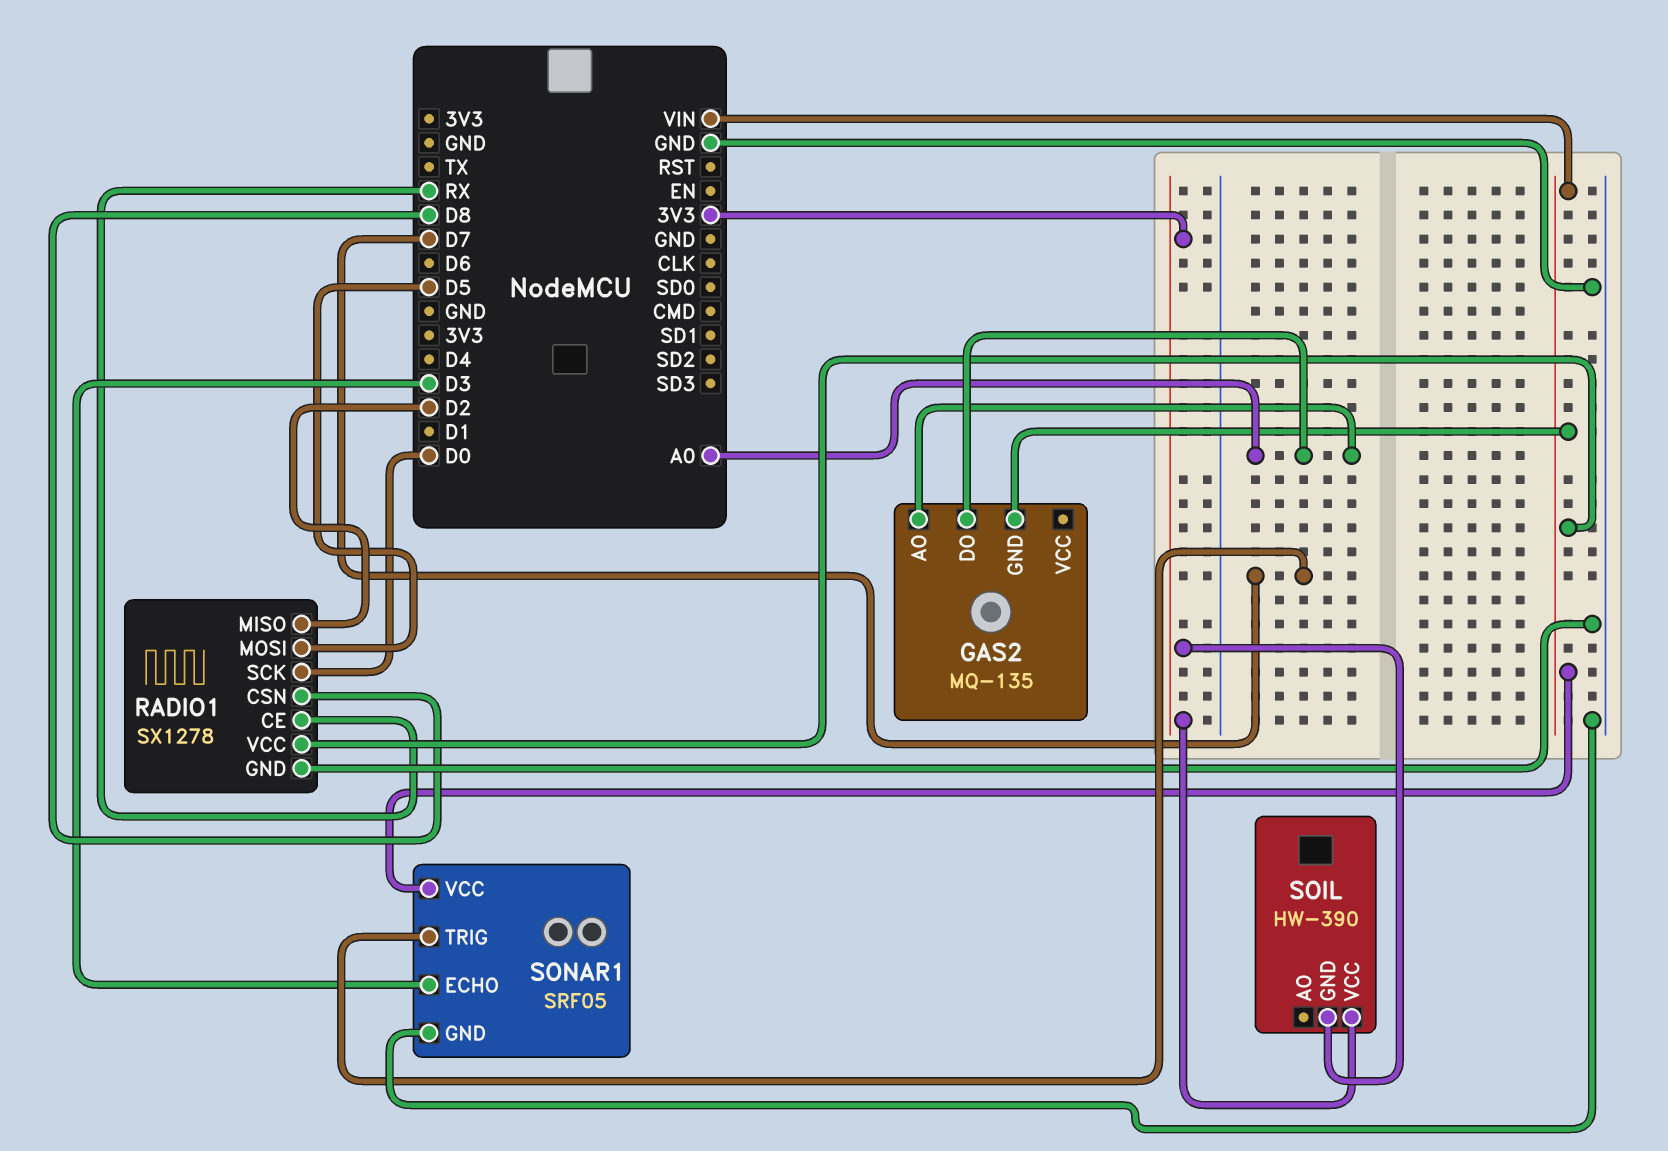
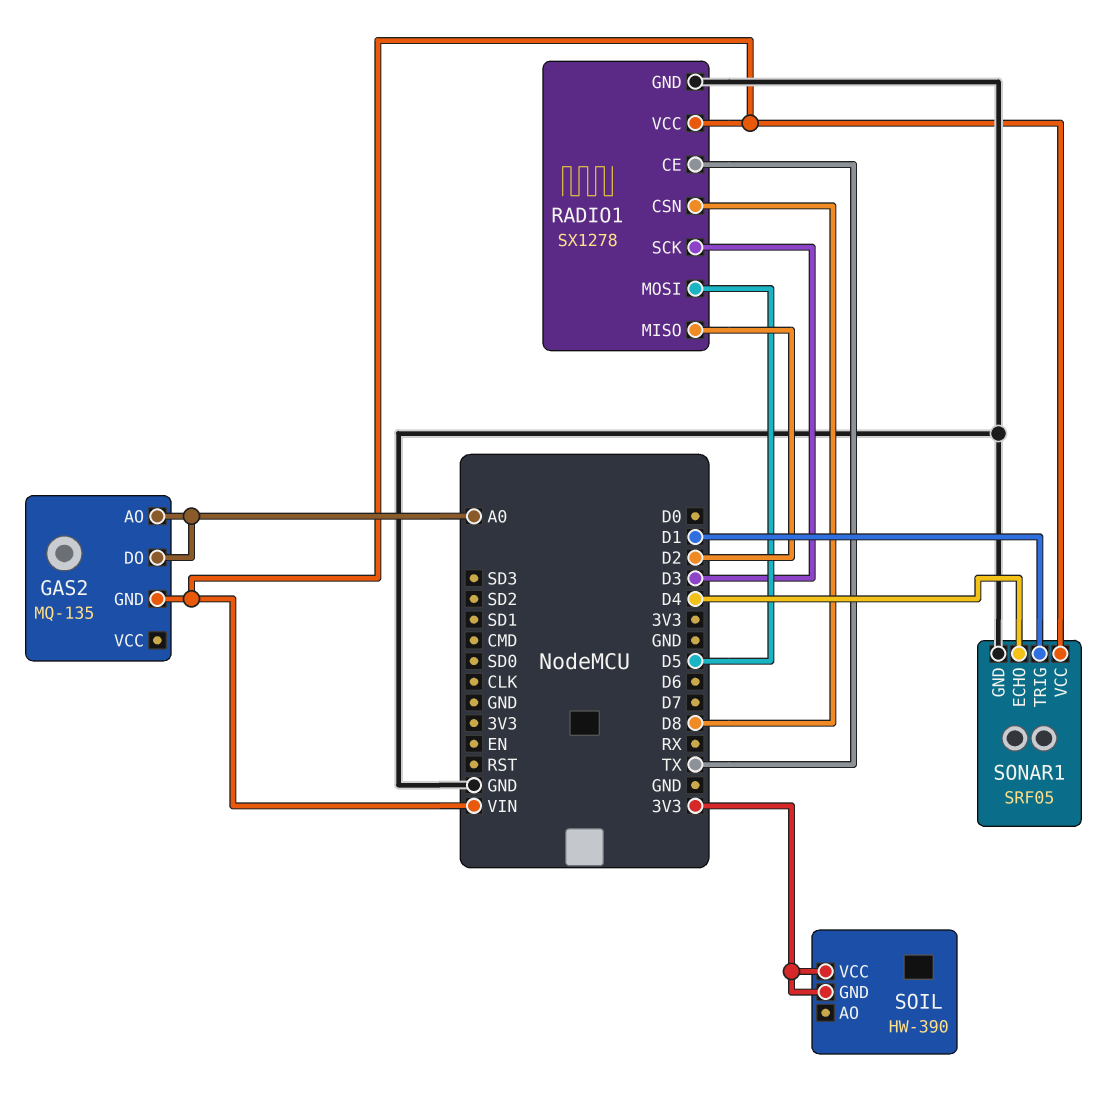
RADIO1 pin CE: RX -> TX
RADIO1 pin SCK: D0 -> D3
SONAR1 pin ECHO: D3 -> D4
SONAR1 pin TRIG: D7 -> D1

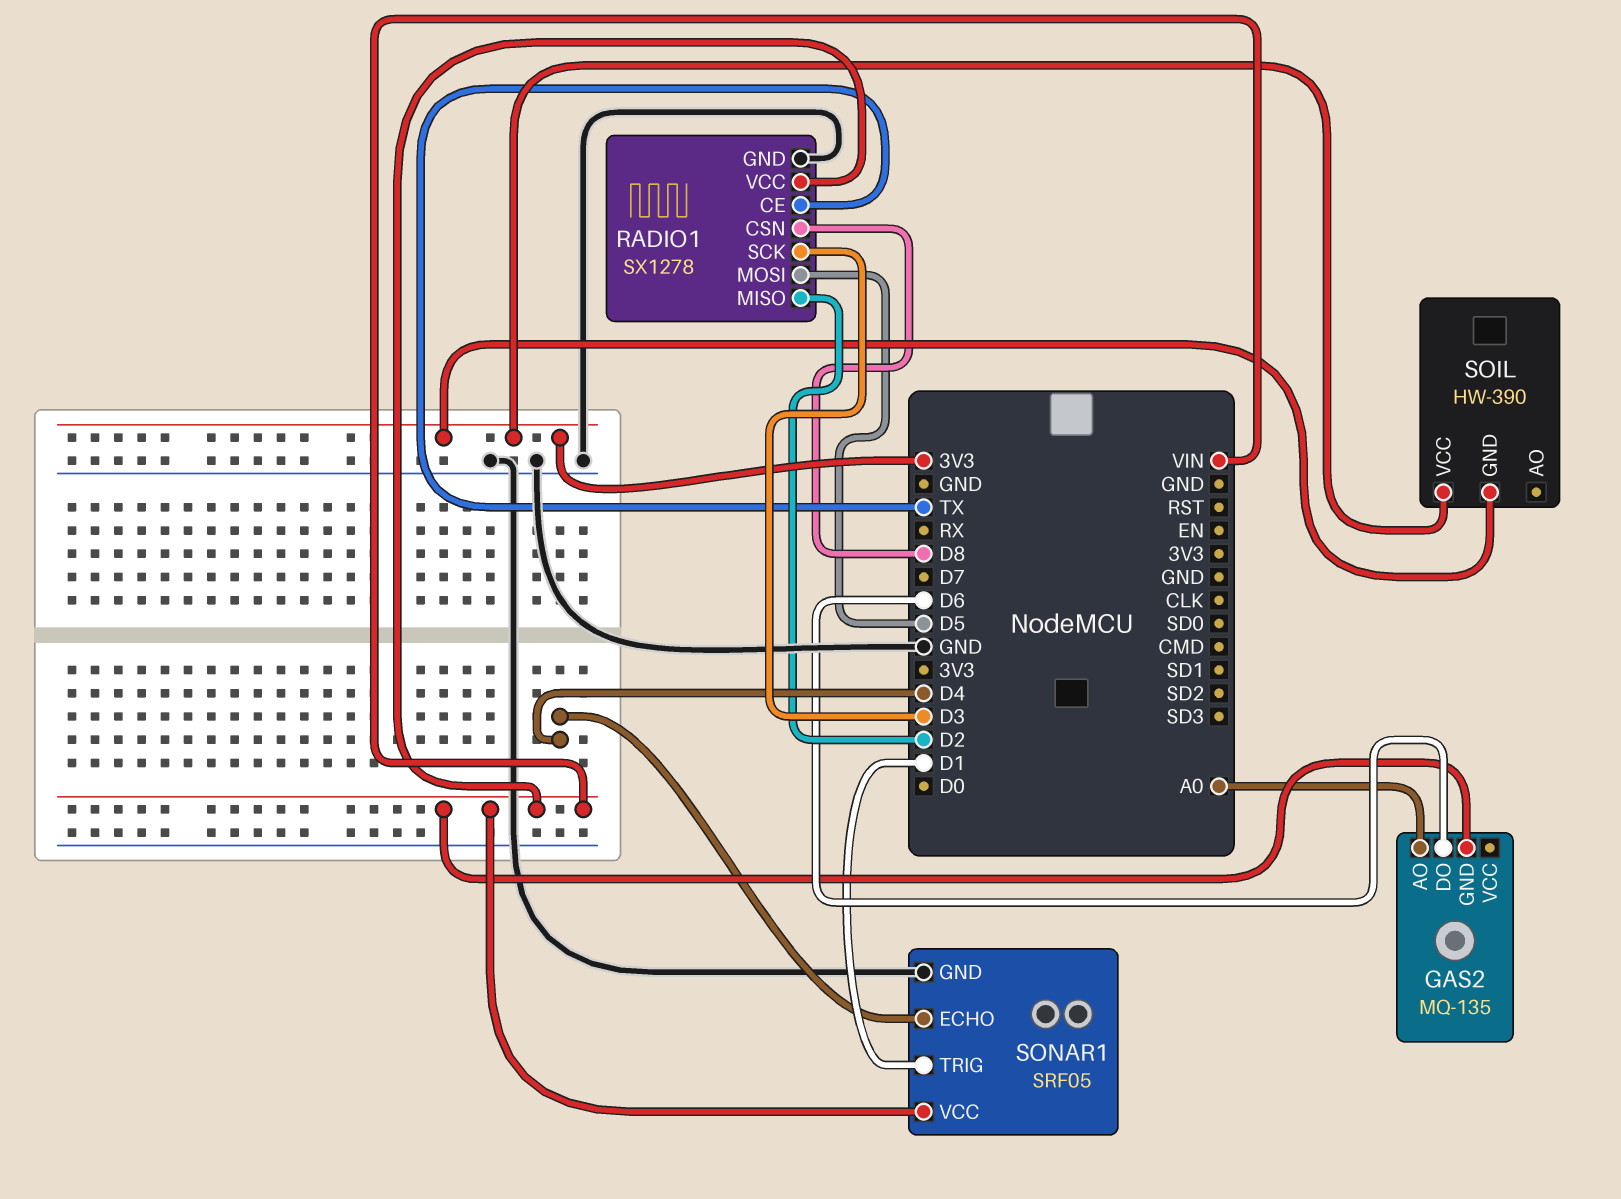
GAS2 pin DO: A0 -> D6

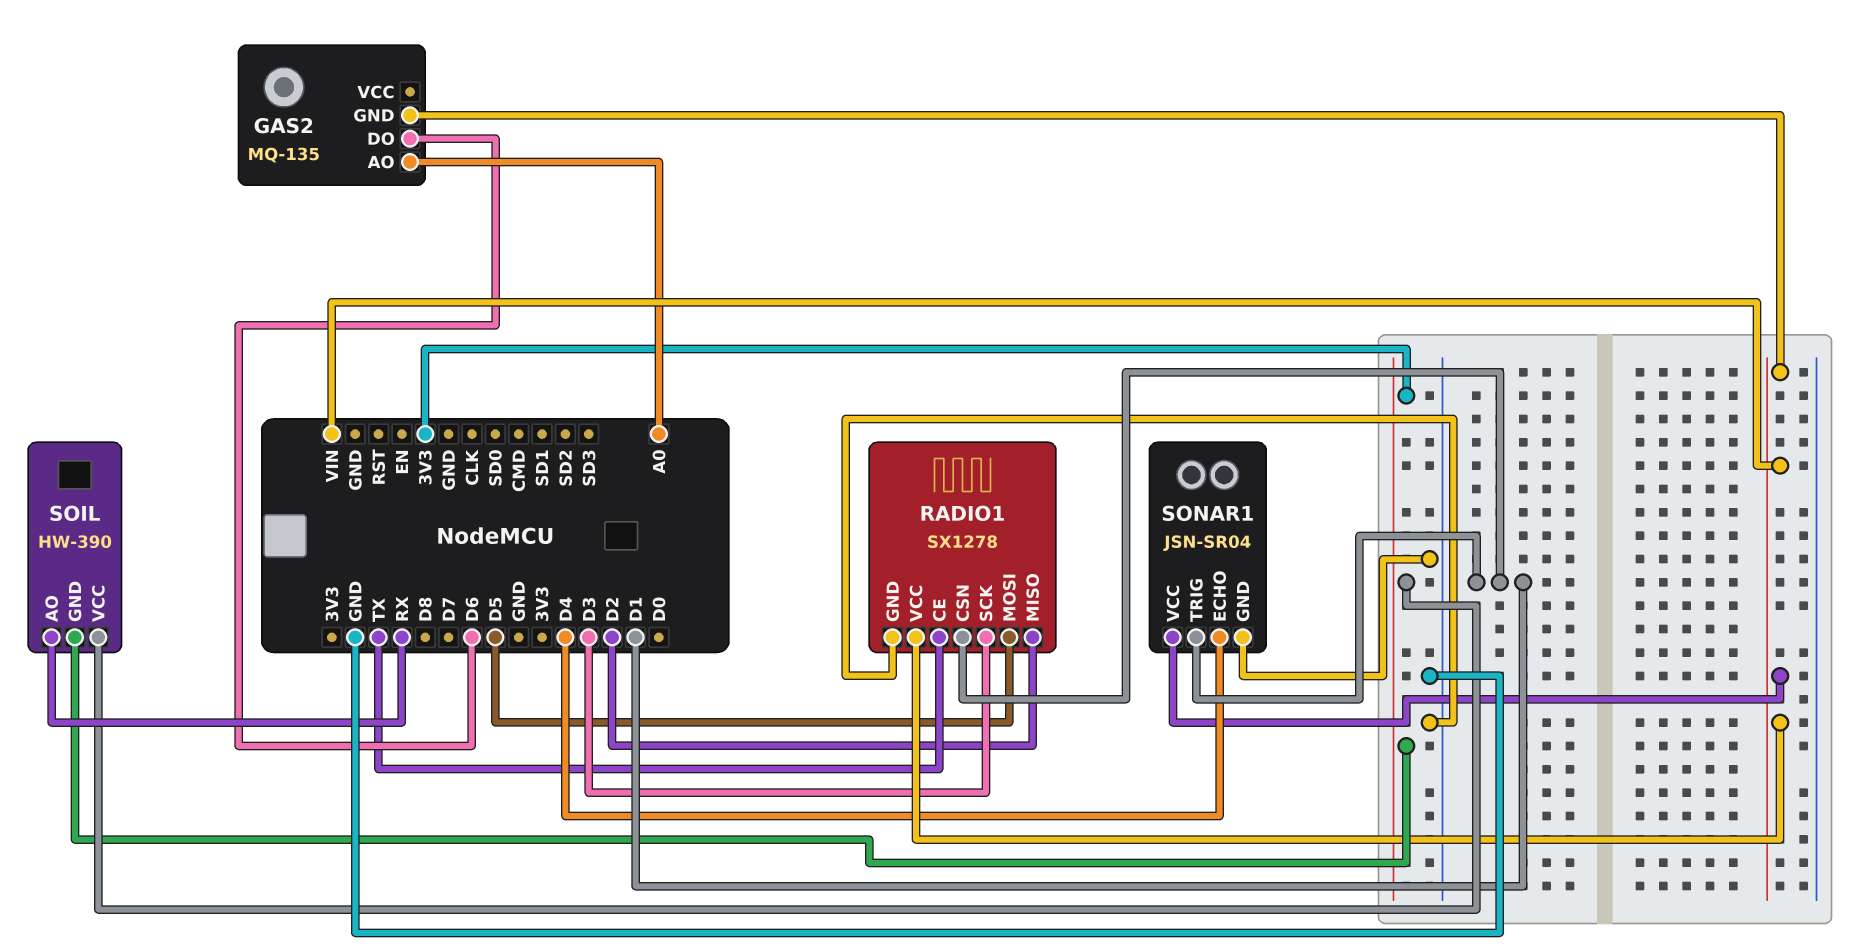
RADIO1 pin CSN: D8 -> D1
SOIL pin AO: none -> RX
SONAR1: SRF05 -> JSN-SR04

